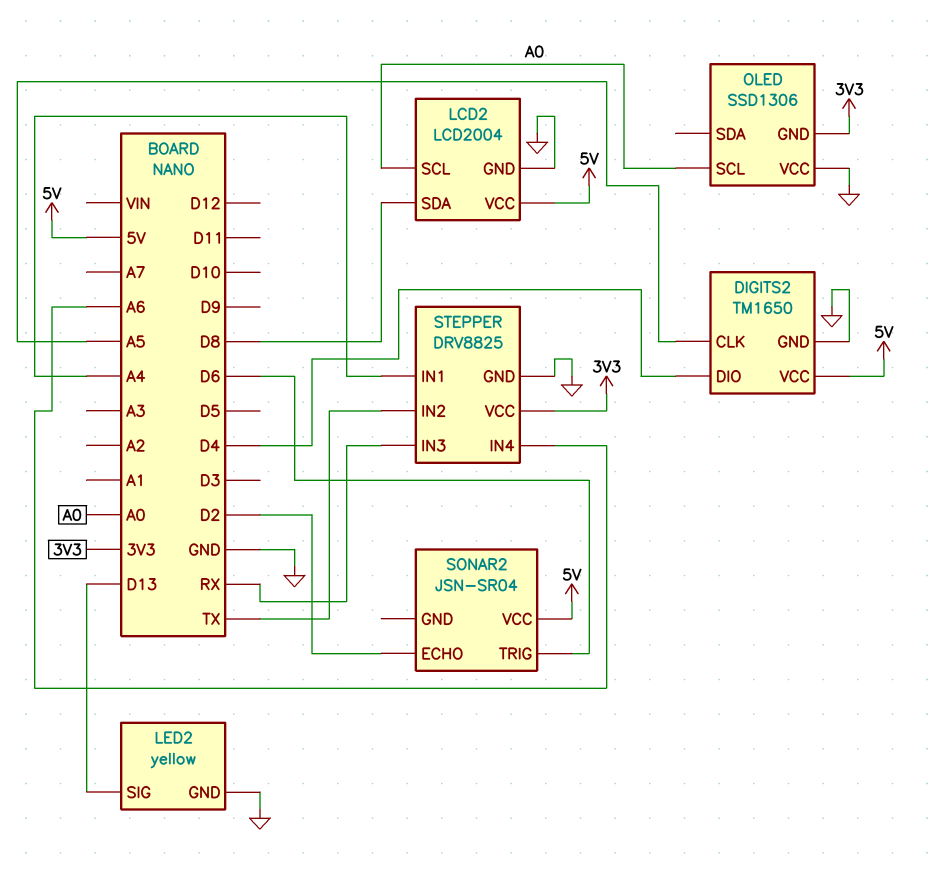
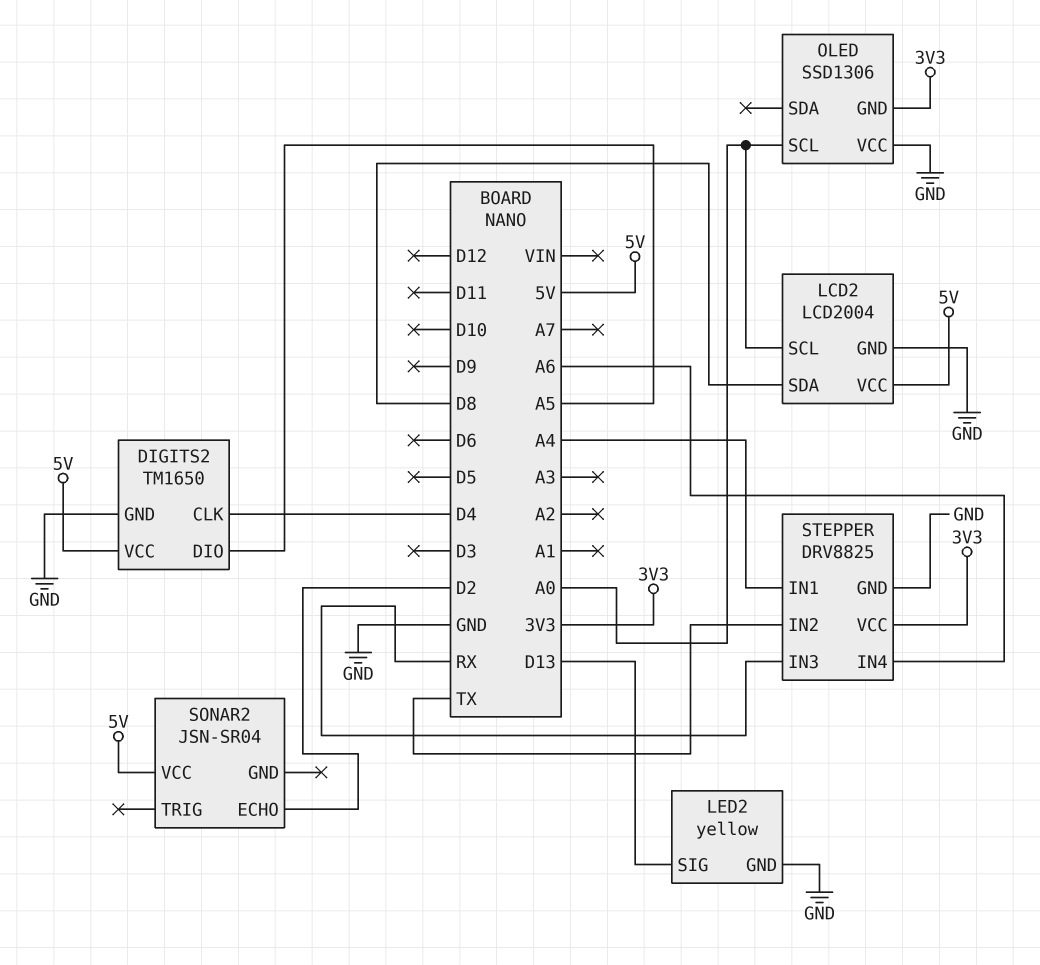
DIGITS2 pin CLK: A5 -> D4
DIGITS2 pin DIO: D4 -> A5
SONAR2 pin TRIG: D6 -> none

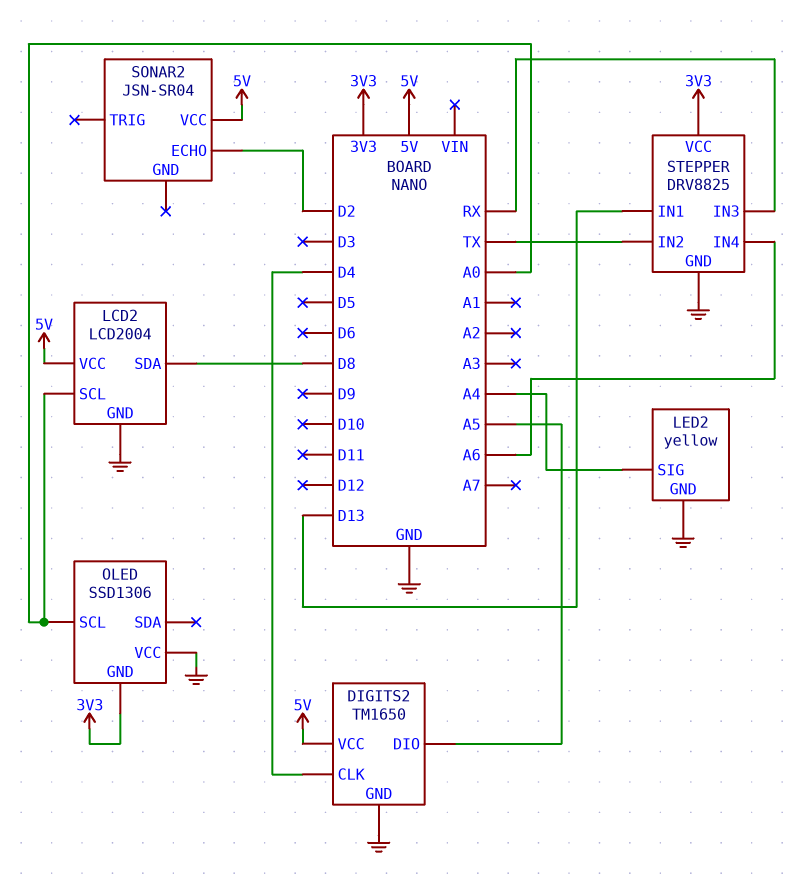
LED2 pin SIG: D13 -> A4
STEPPER pin IN1: A4 -> D13

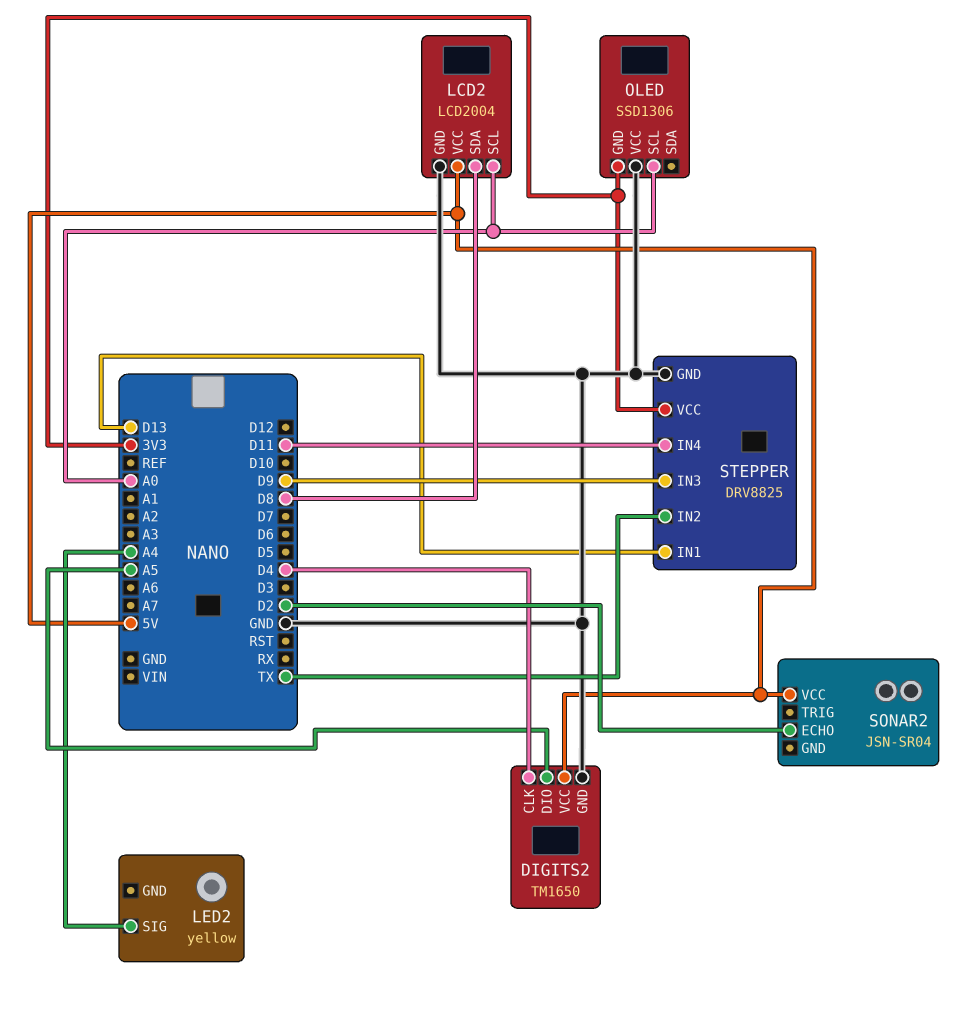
LED2 pin GND: GND -> none
STEPPER pin IN3: RX -> D9
STEPPER pin IN4: A6 -> D11

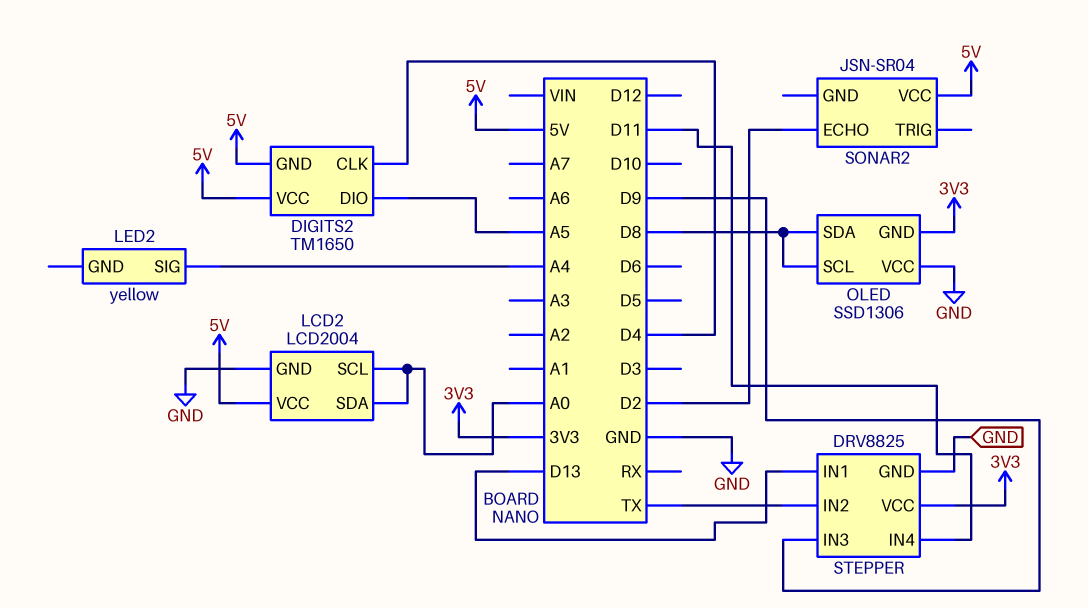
DIGITS2 pin GND: GND -> 5V
LCD2 pin SDA: D8 -> A0
OLED pin SCL: A0 -> D8
OLED pin SDA: none -> D8

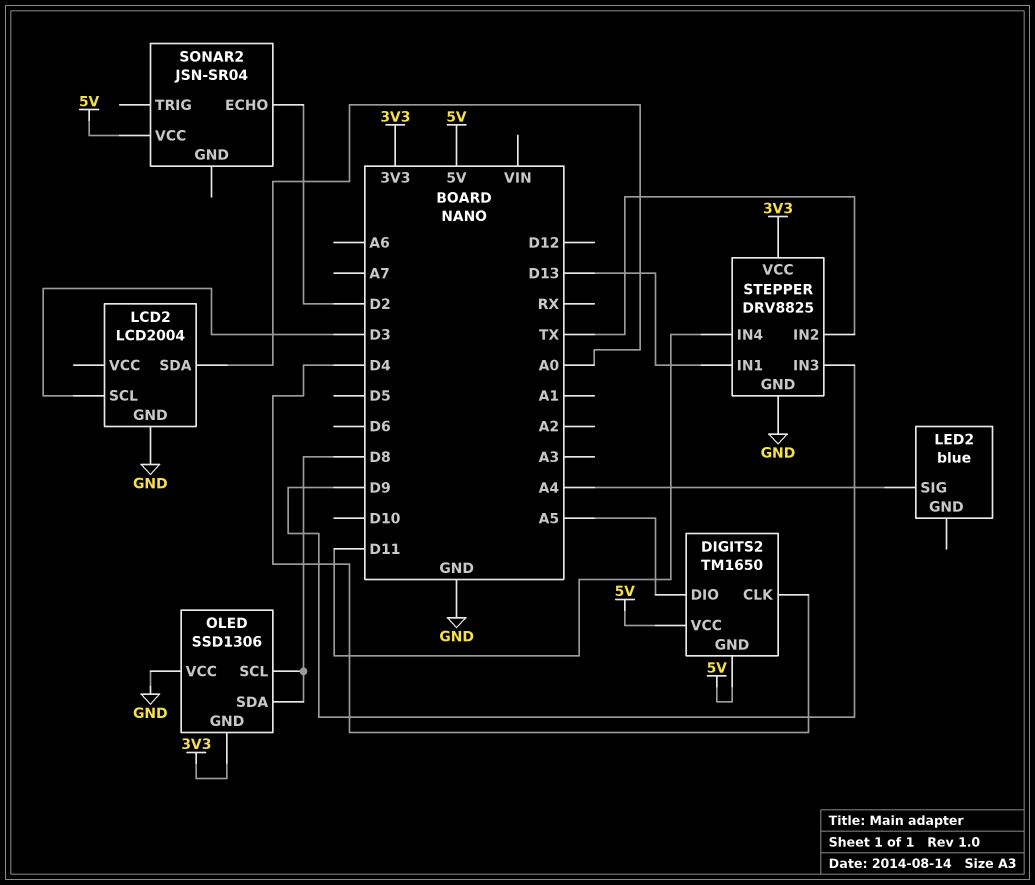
LCD2 pin SCL: A0 -> D3
LCD2 pin VCC: 5V -> none
LED2: yellow -> blue

